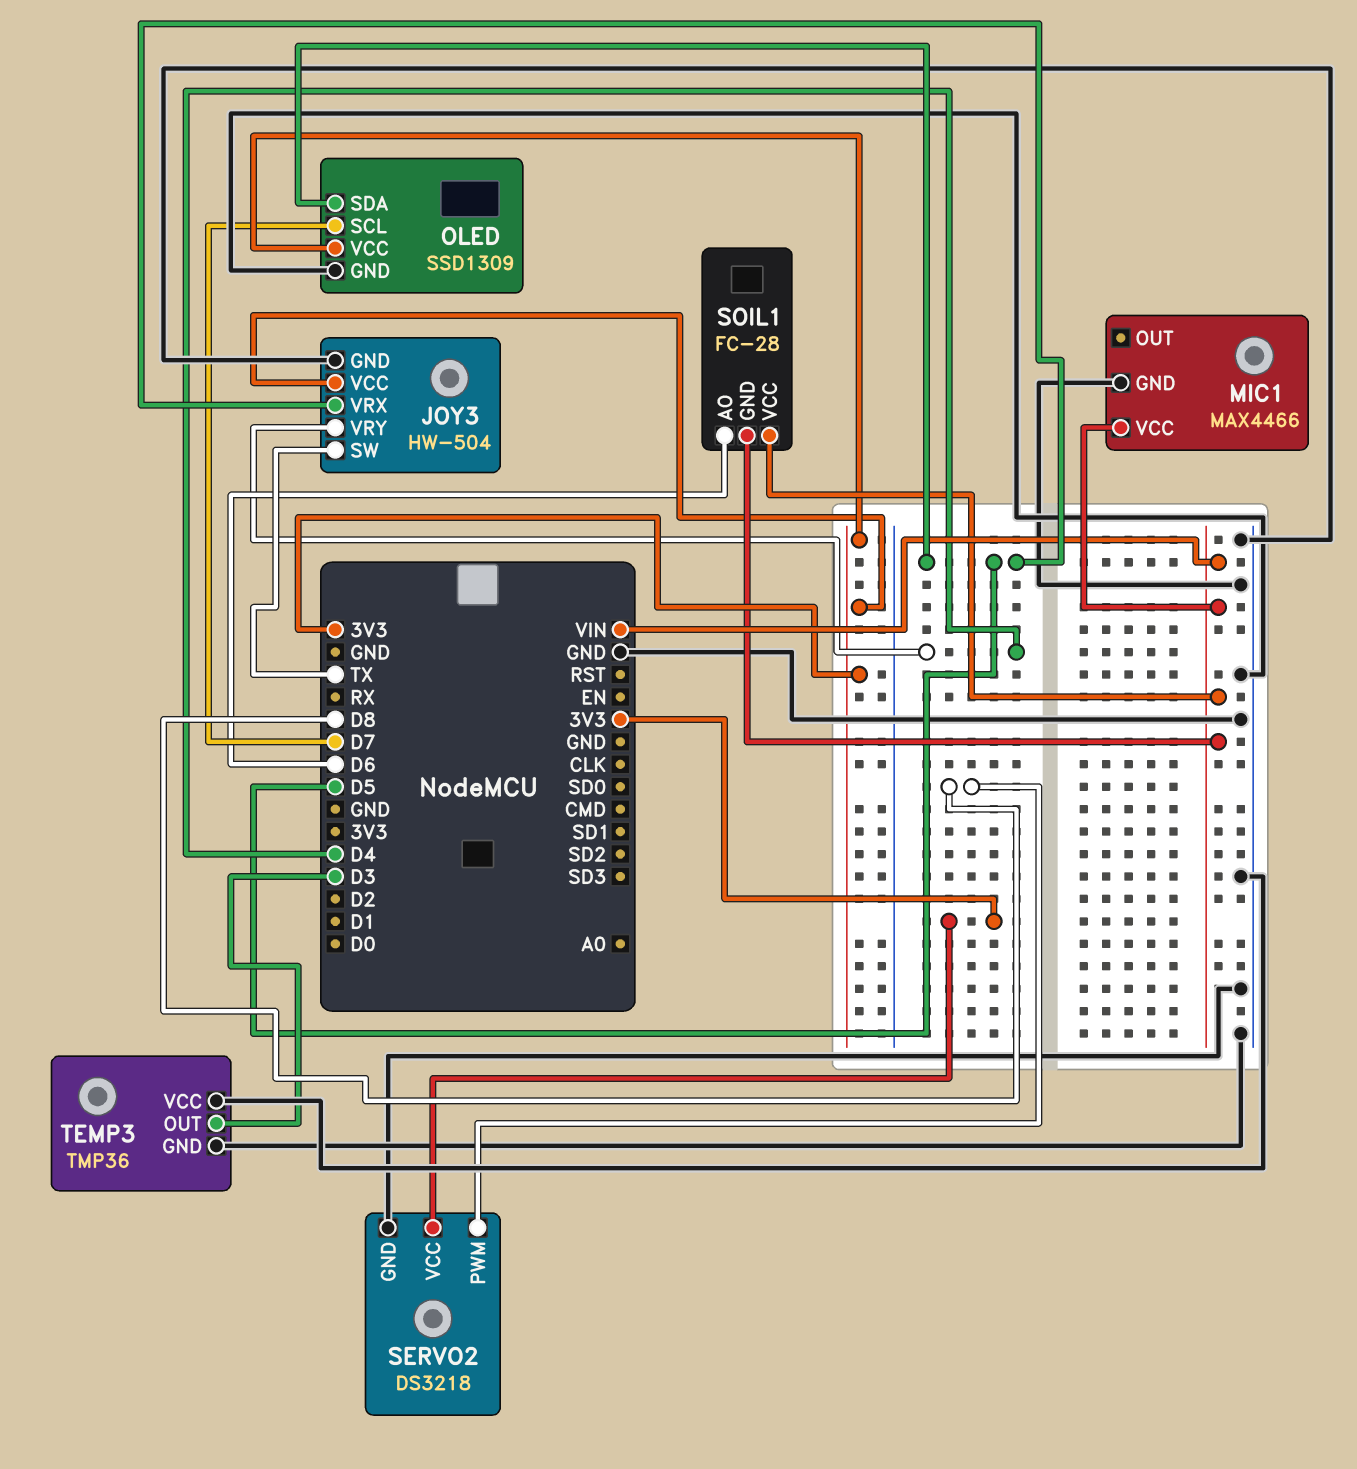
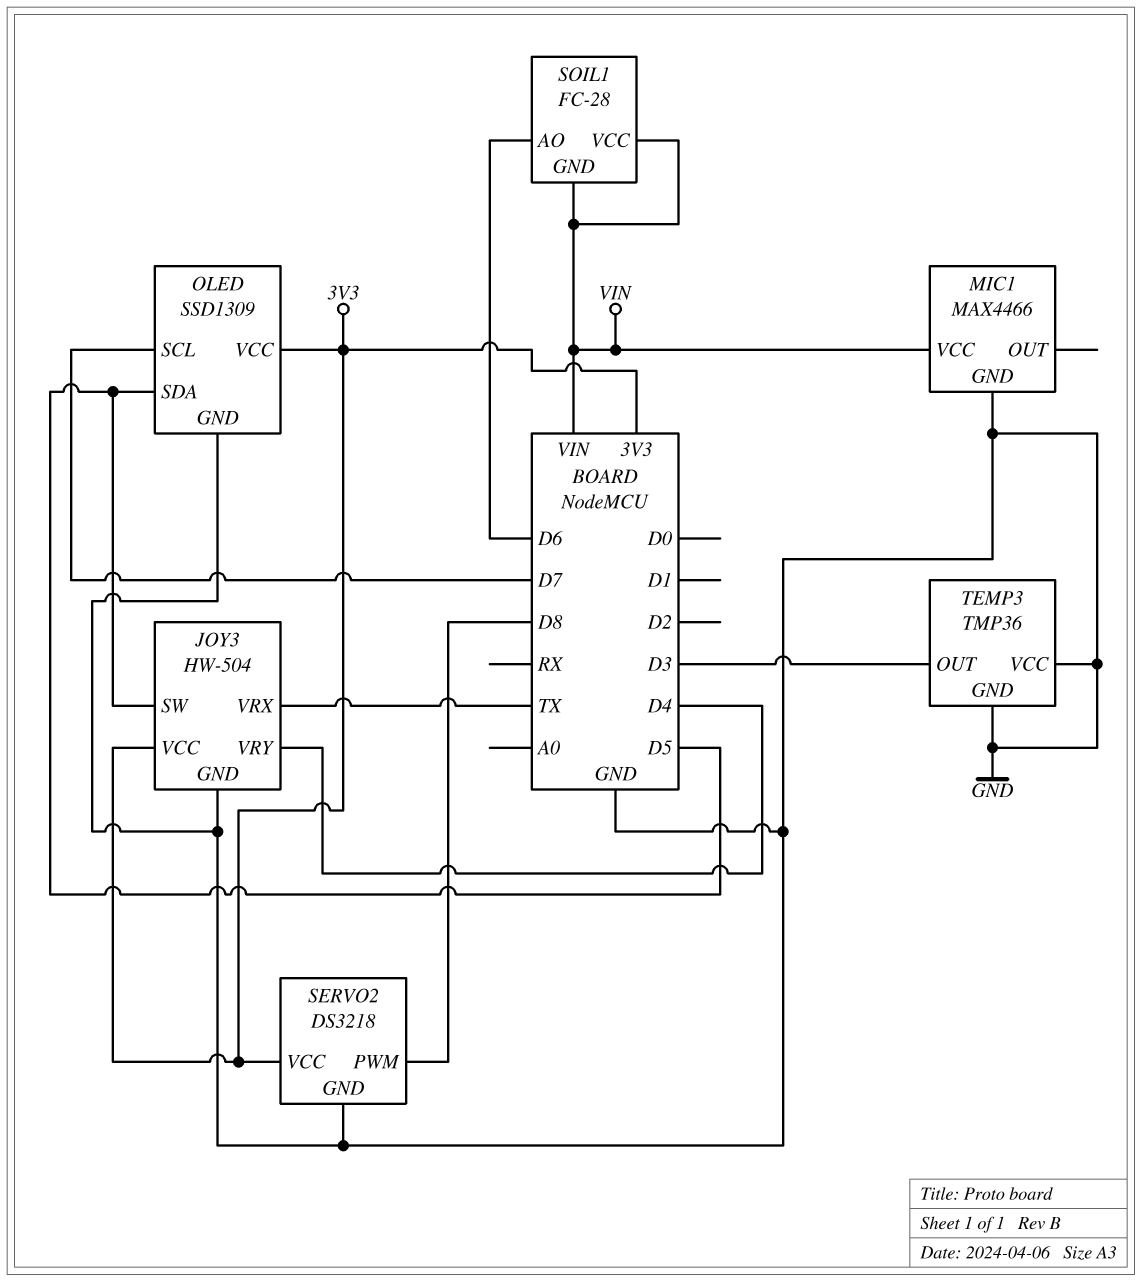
JOY3 pin SW: TX -> D5
JOY3 pin VRX: D5 -> TX

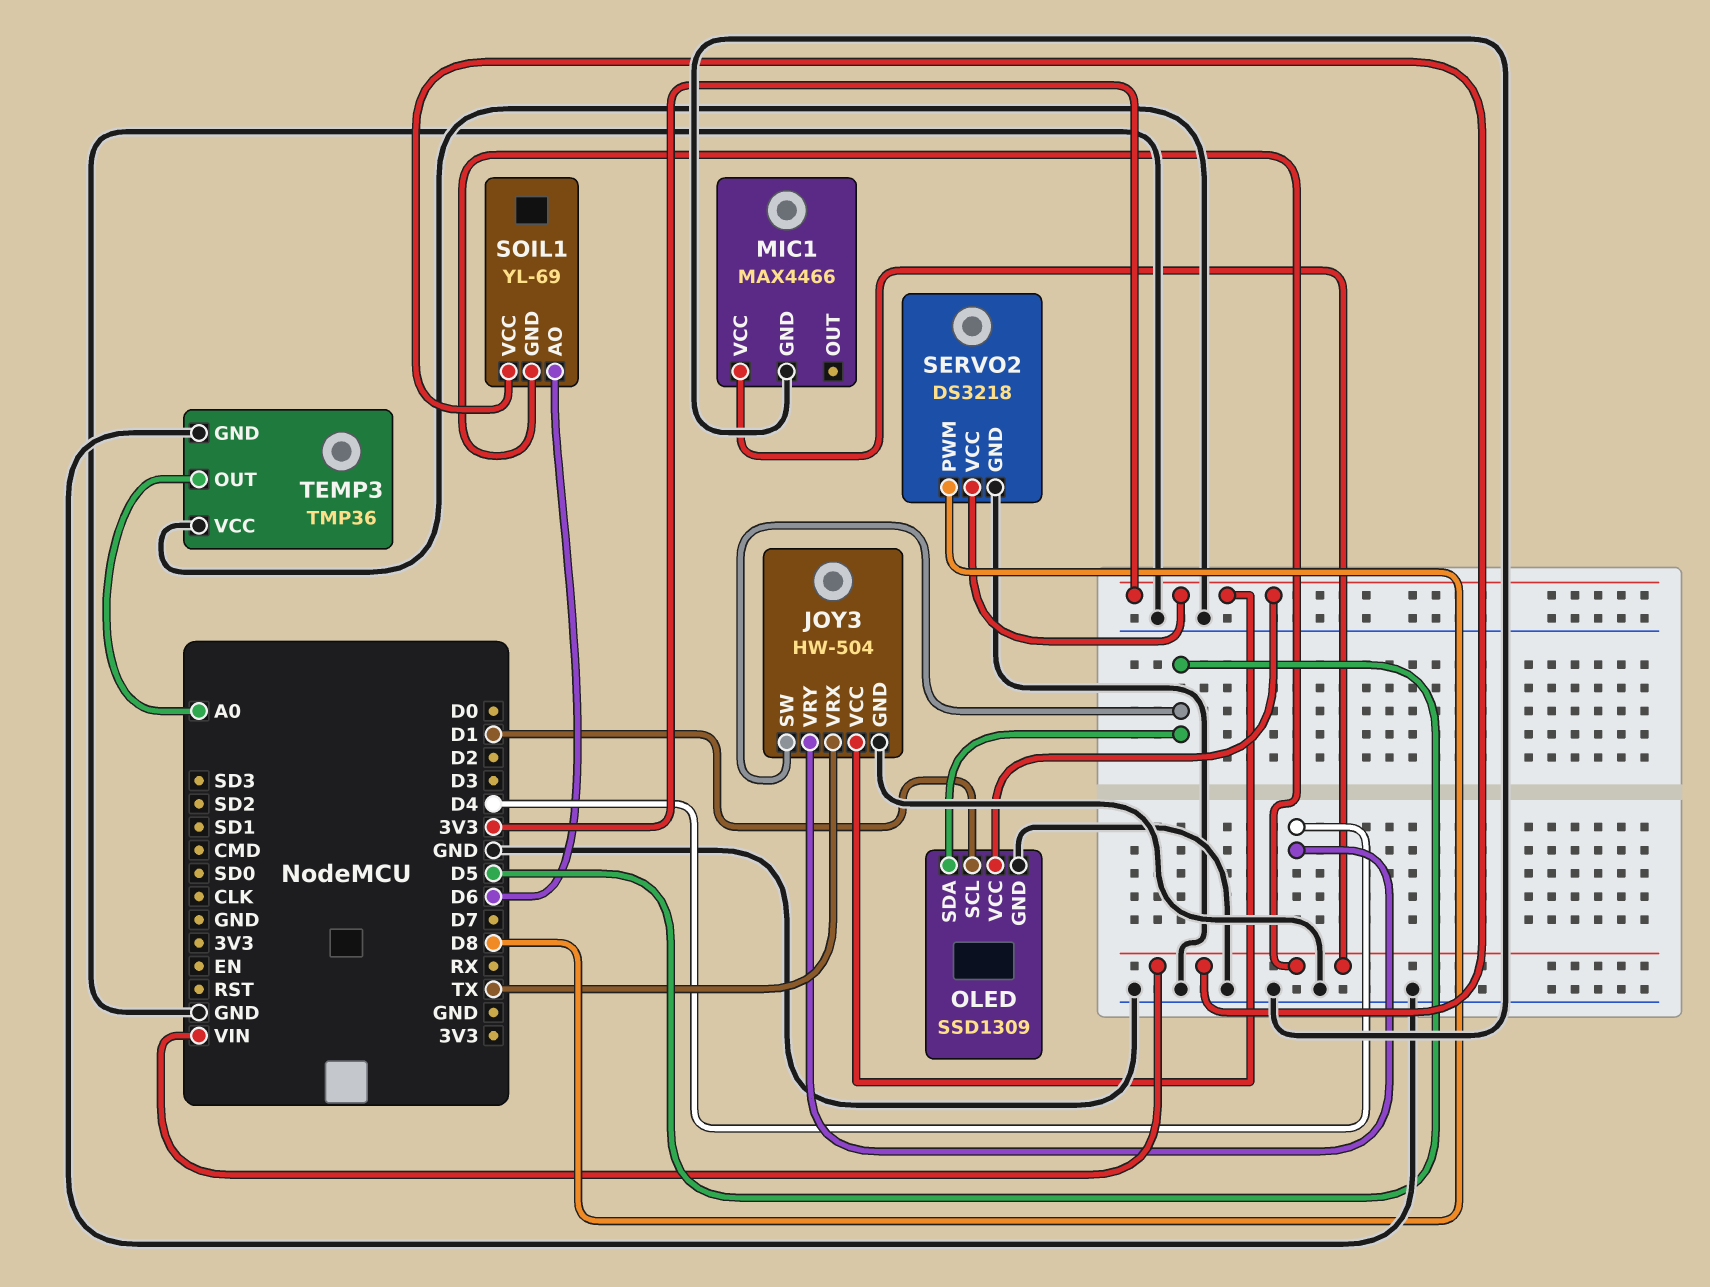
OLED pin SCL: D7 -> D1
SOIL1: FC-28 -> YL-69
TEMP3 pin OUT: D3 -> A0

